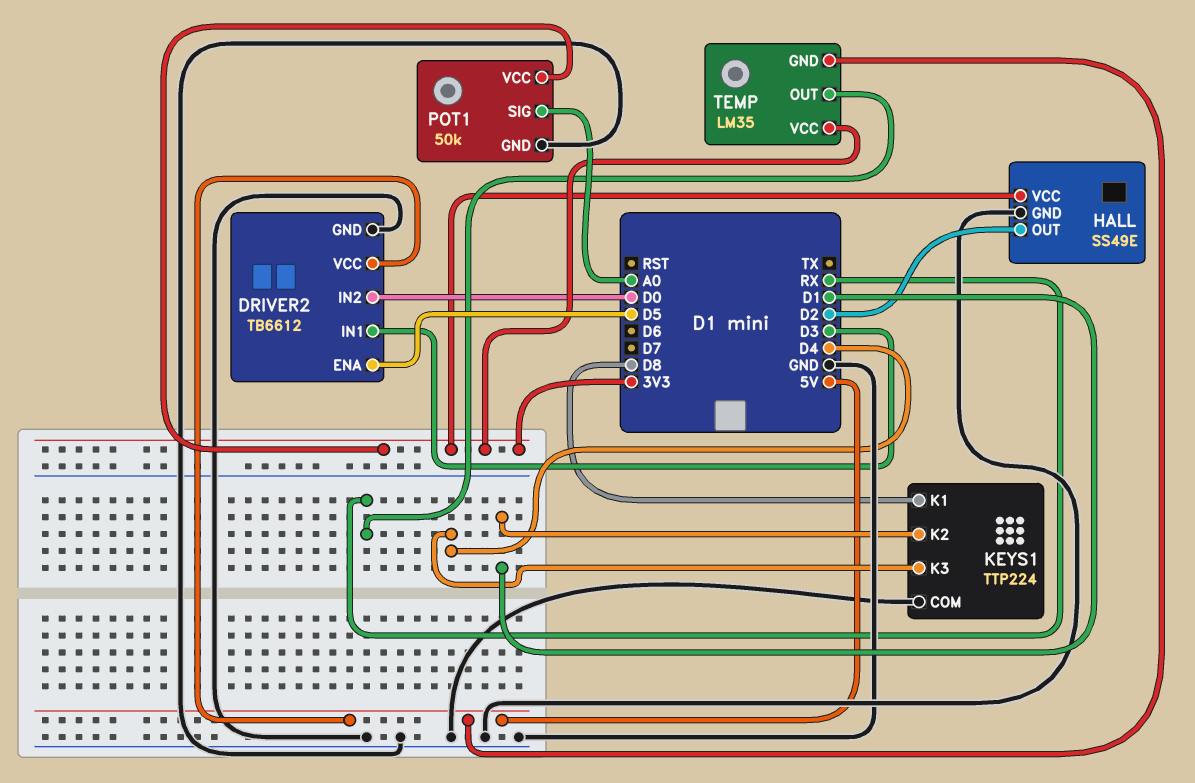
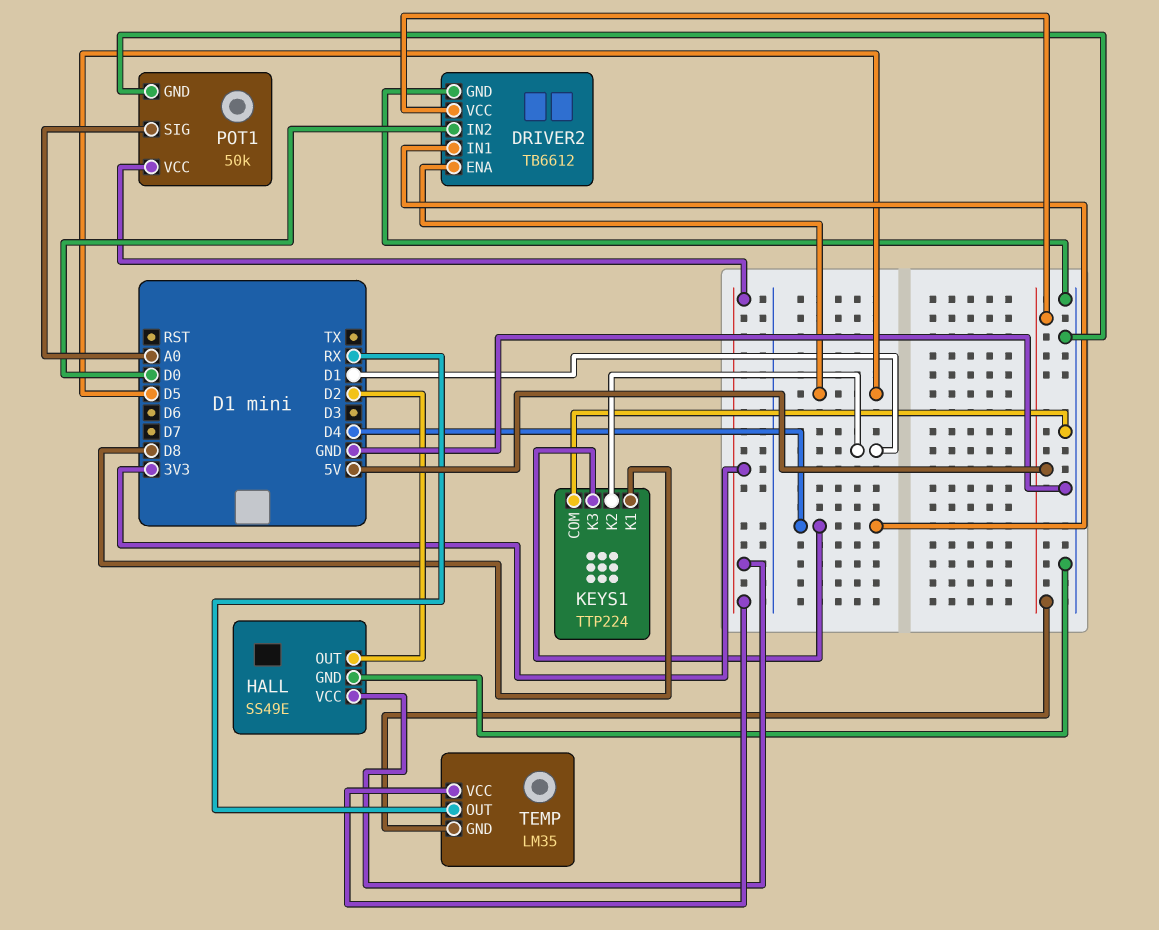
DRIVER2 pin IN1: D3 -> D4

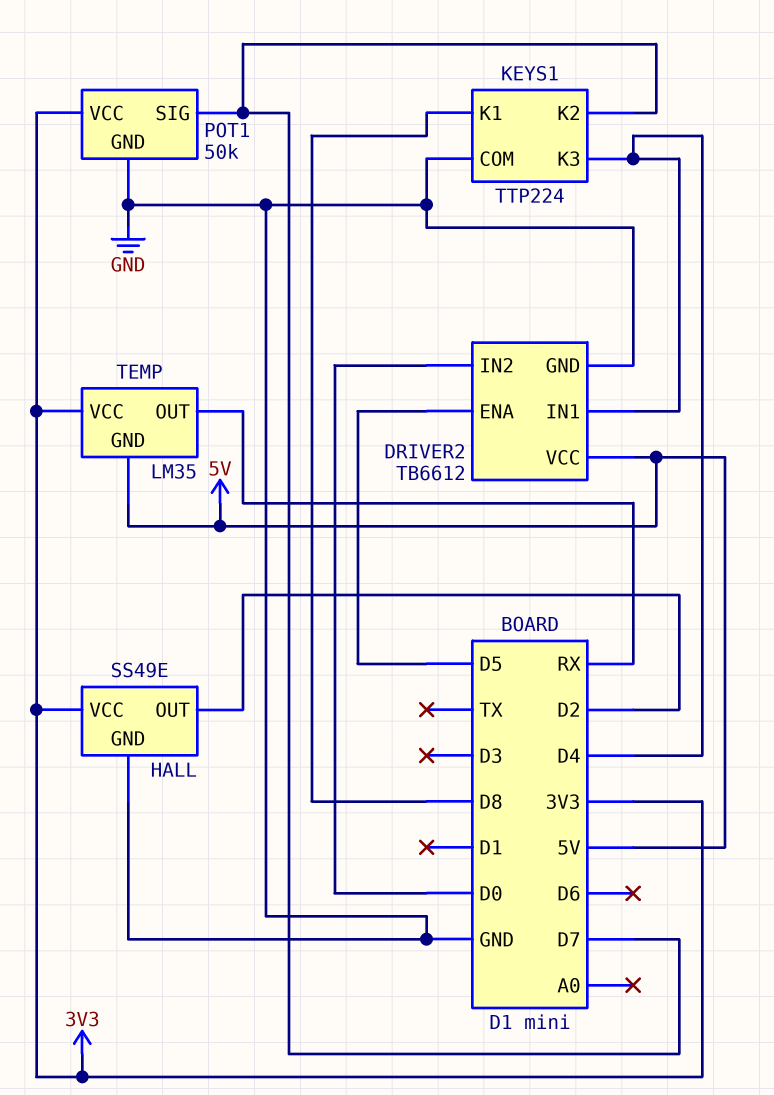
KEYS1 pin K2: D1 -> D7
POT1 pin SIG: A0 -> D7

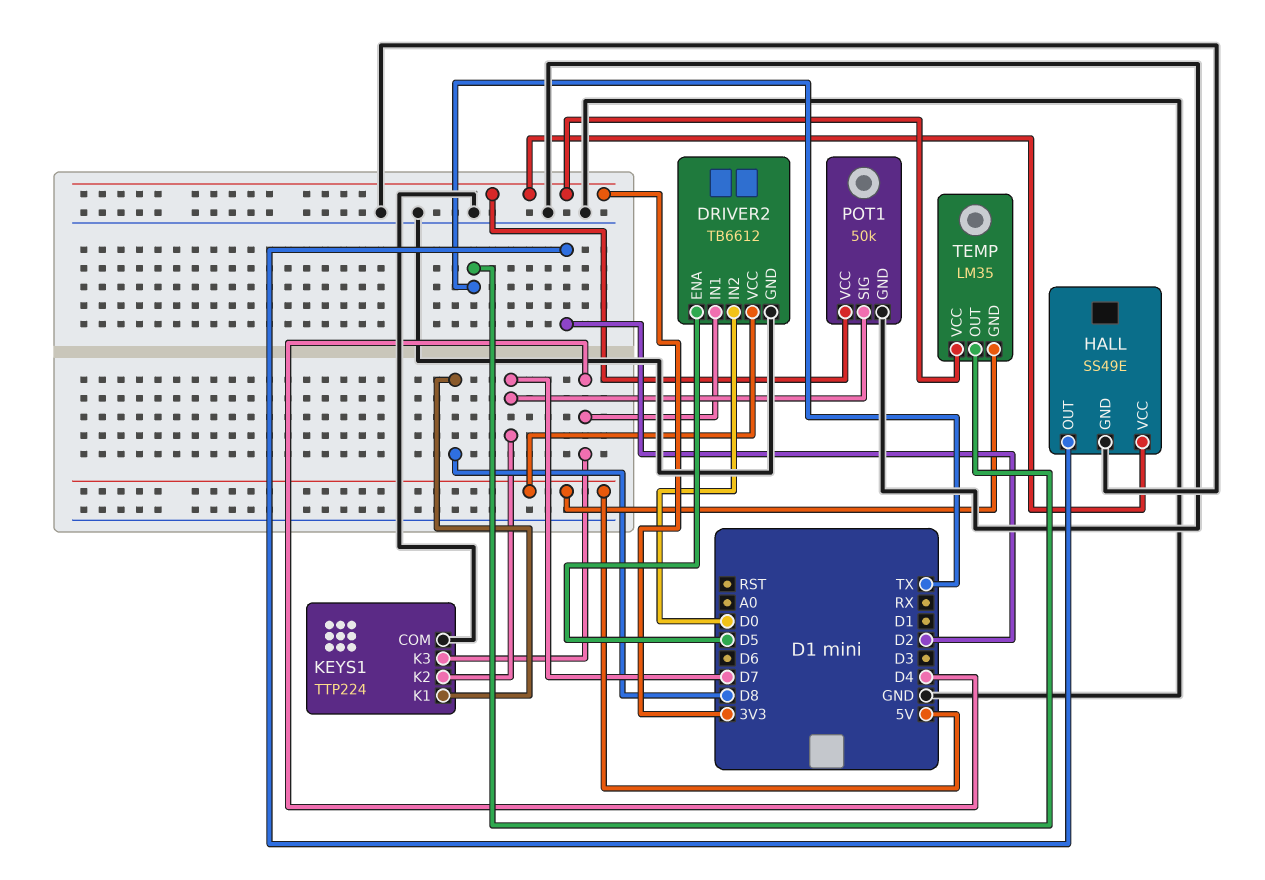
TEMP pin OUT: RX -> TX

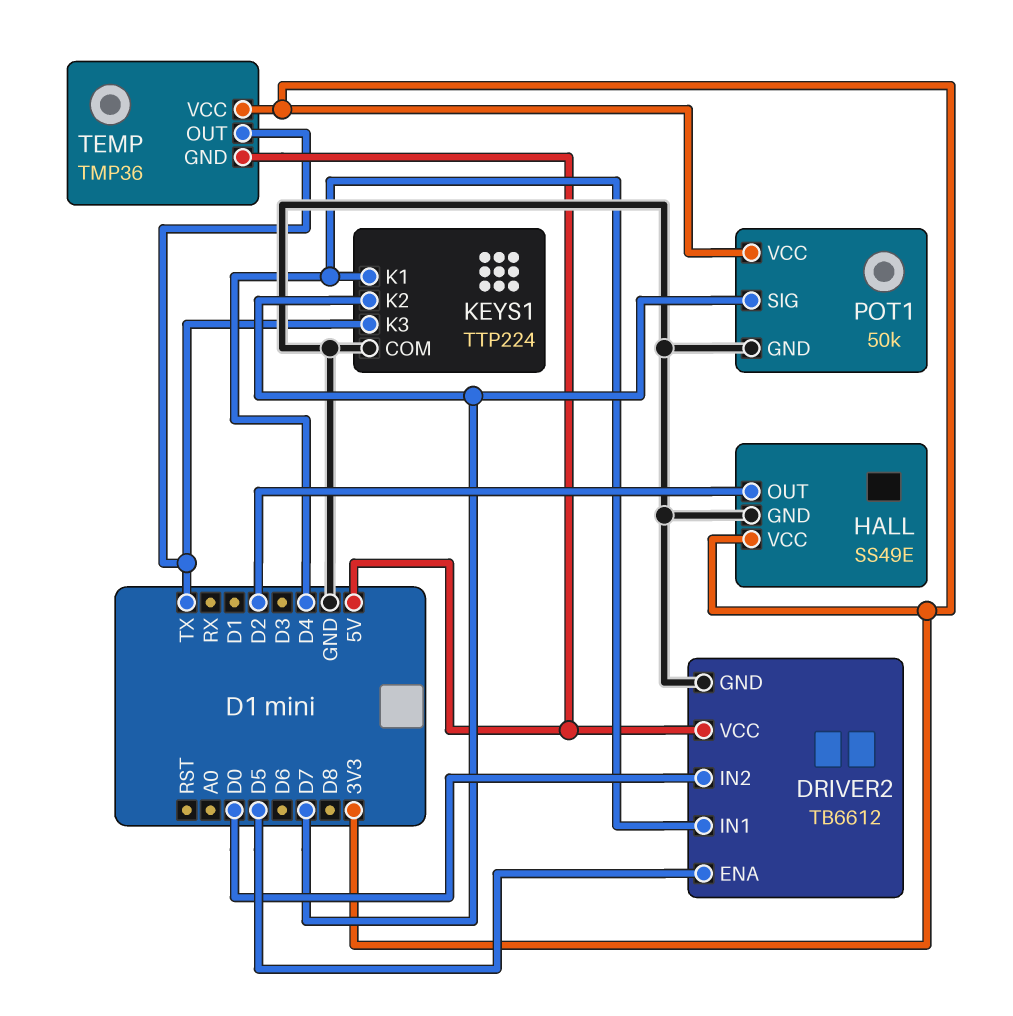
KEYS1 pin K1: D8 -> D4
KEYS1 pin K3: D4 -> TX
TEMP: LM35 -> TMP36

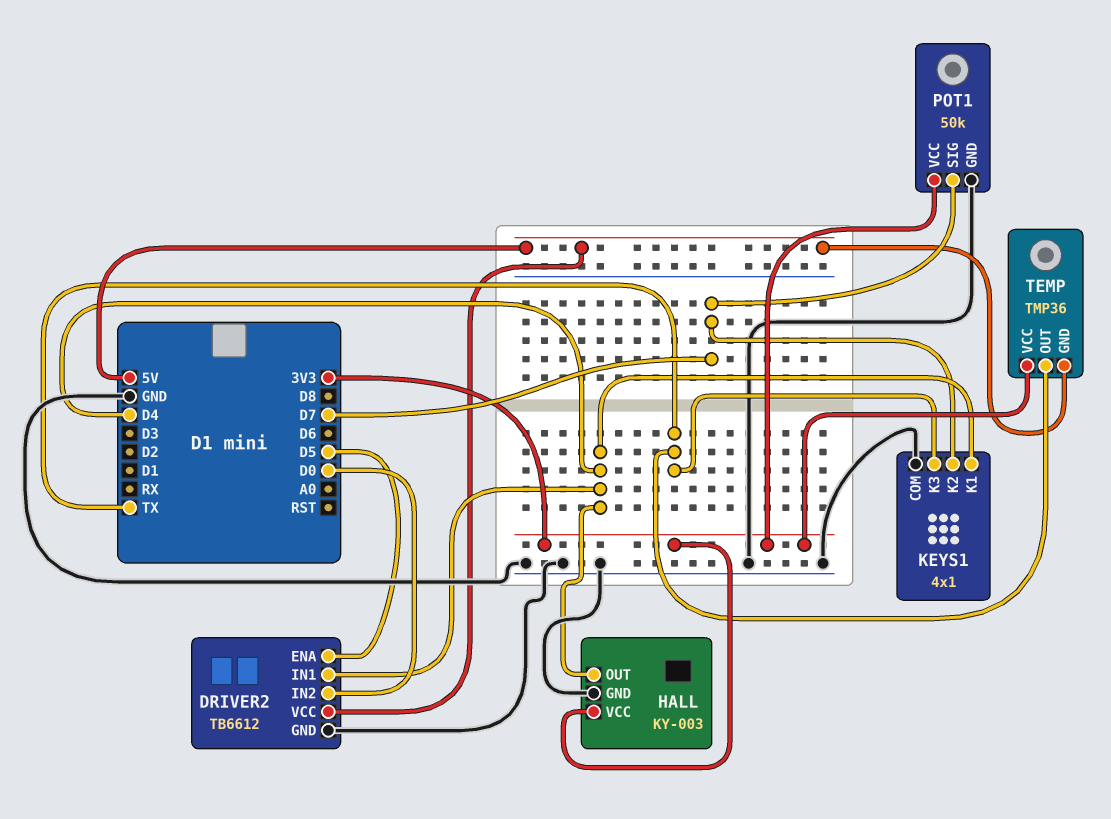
HALL: SS49E -> KY-003
HALL pin OUT: D2 -> D4
KEYS1: TTP224 -> 4x1

